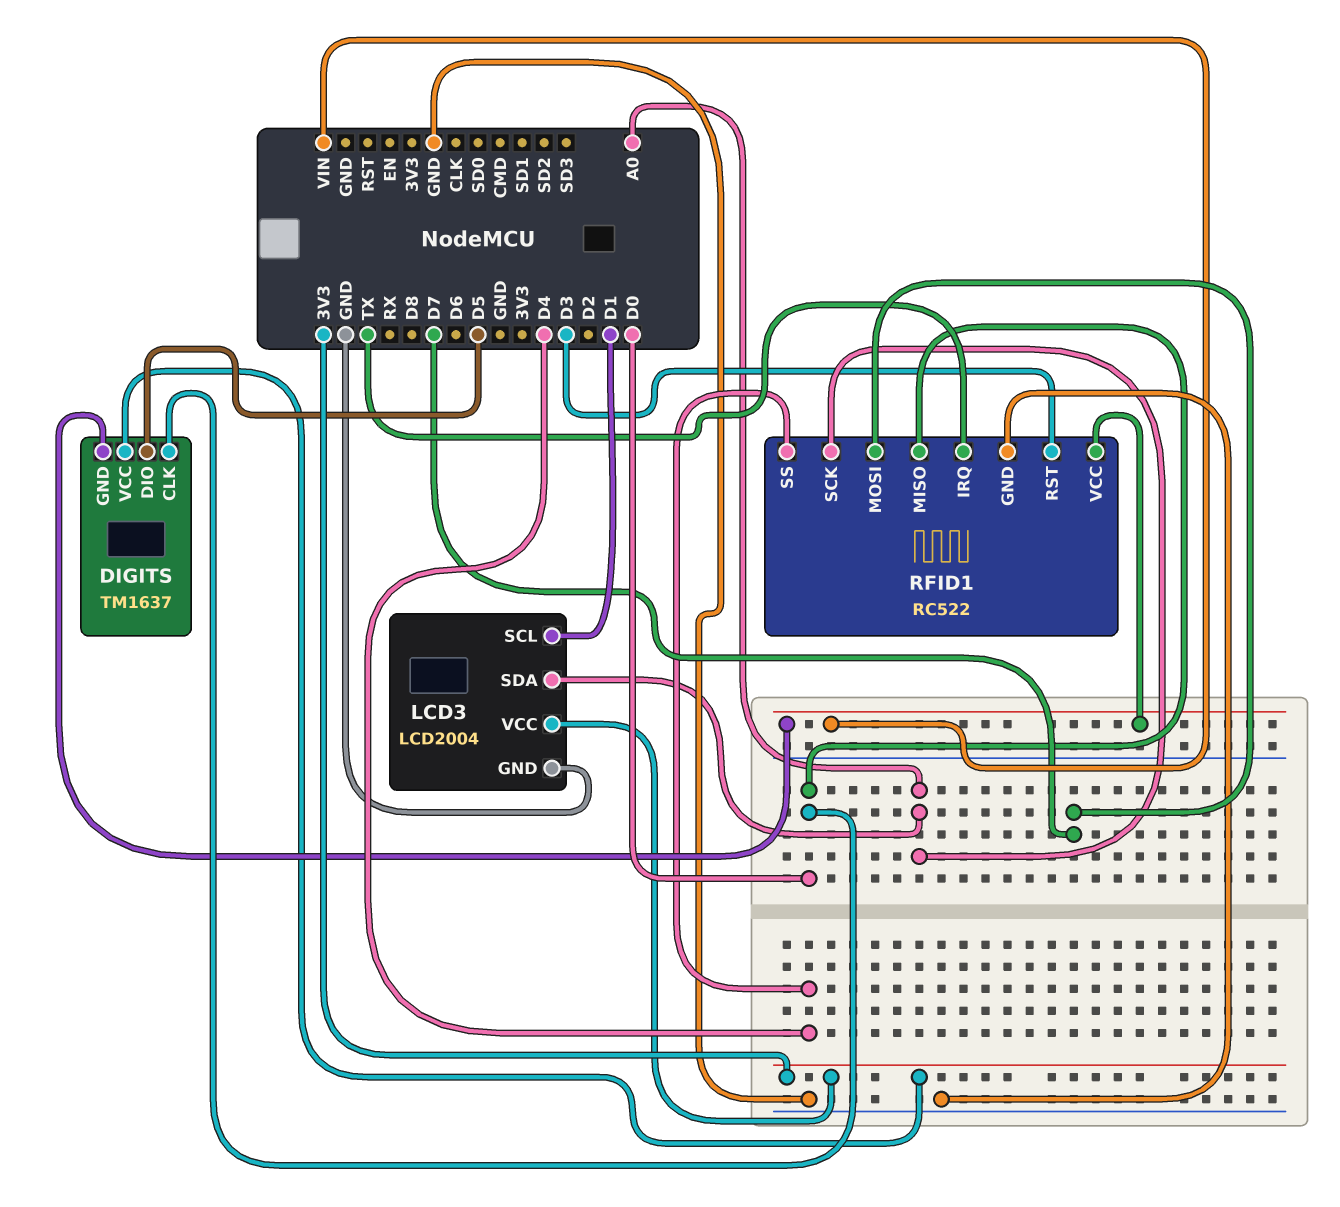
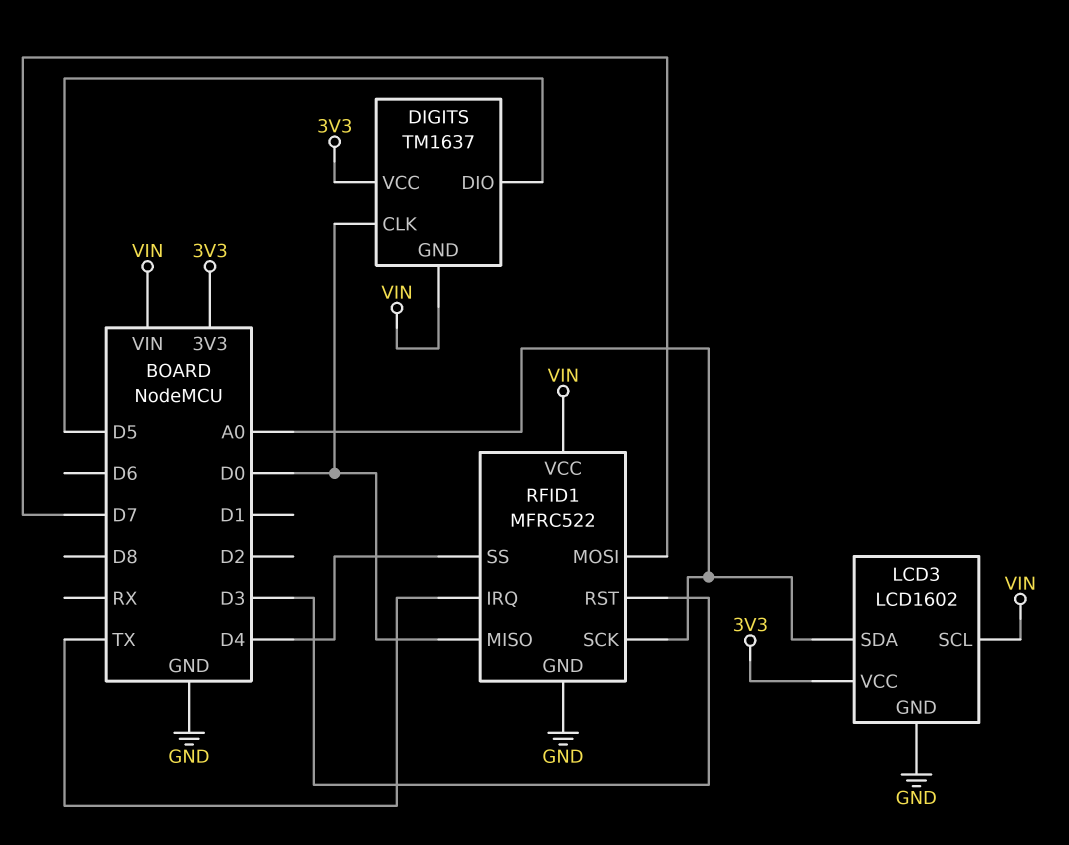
LCD3: LCD2004 -> LCD1602
LCD3 pin SCL: D1 -> VIN
RFID1: RC522 -> MFRC522

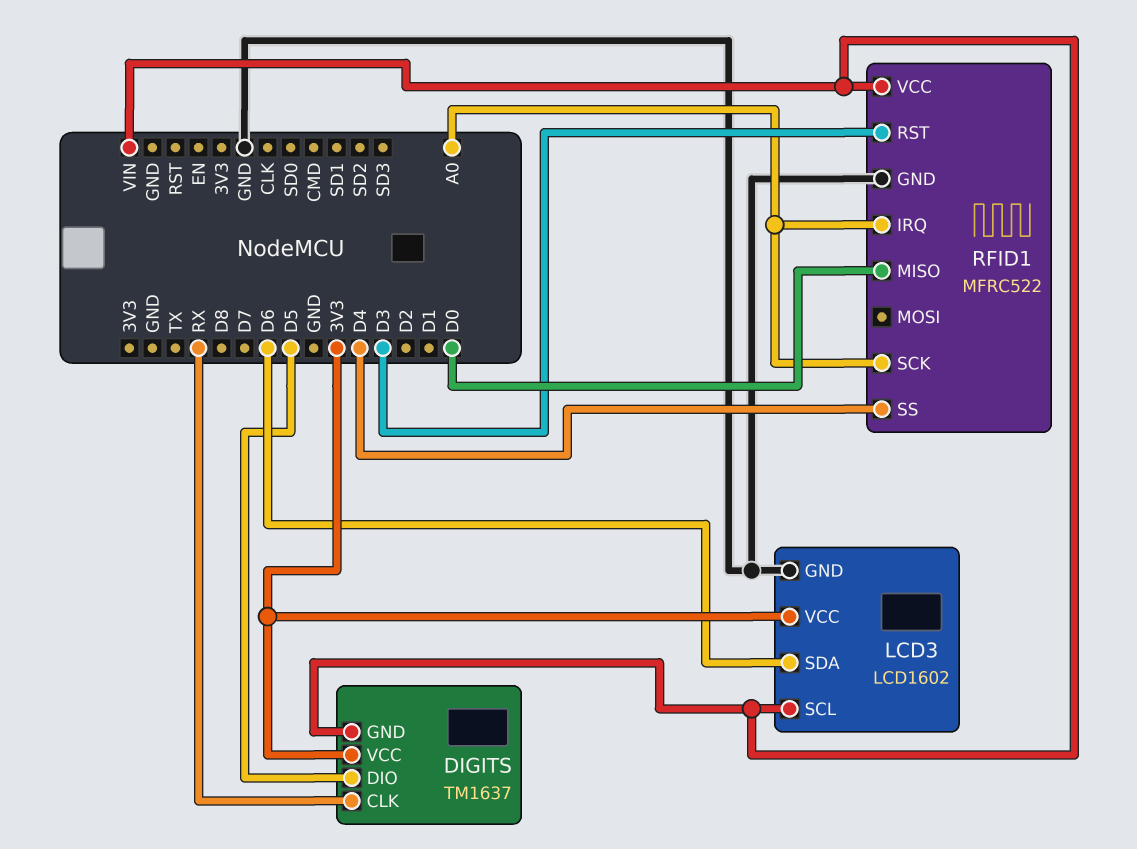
DIGITS pin CLK: D0 -> RX
LCD3 pin SDA: A0 -> D6
RFID1 pin IRQ: TX -> A0
RFID1 pin MOSI: D7 -> none

